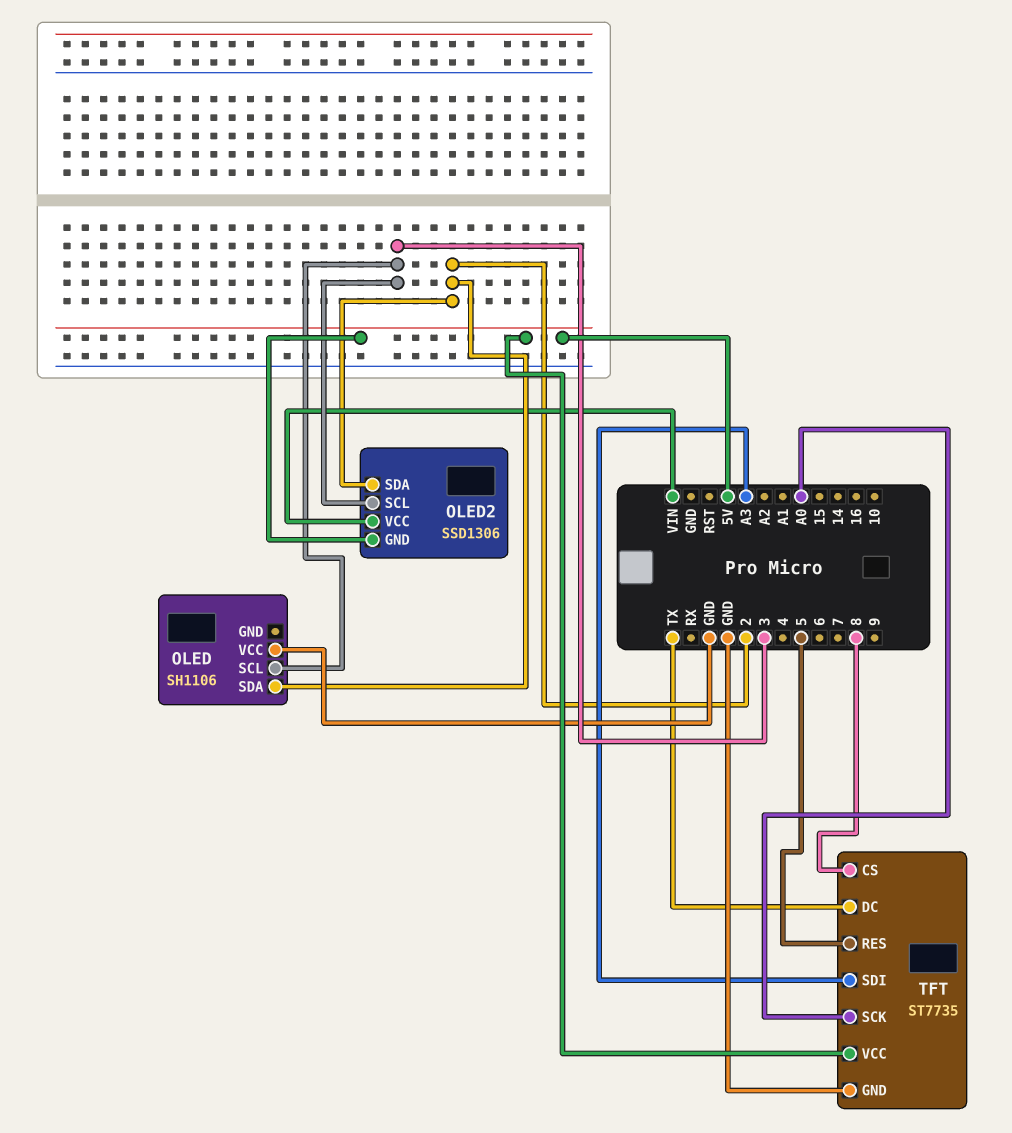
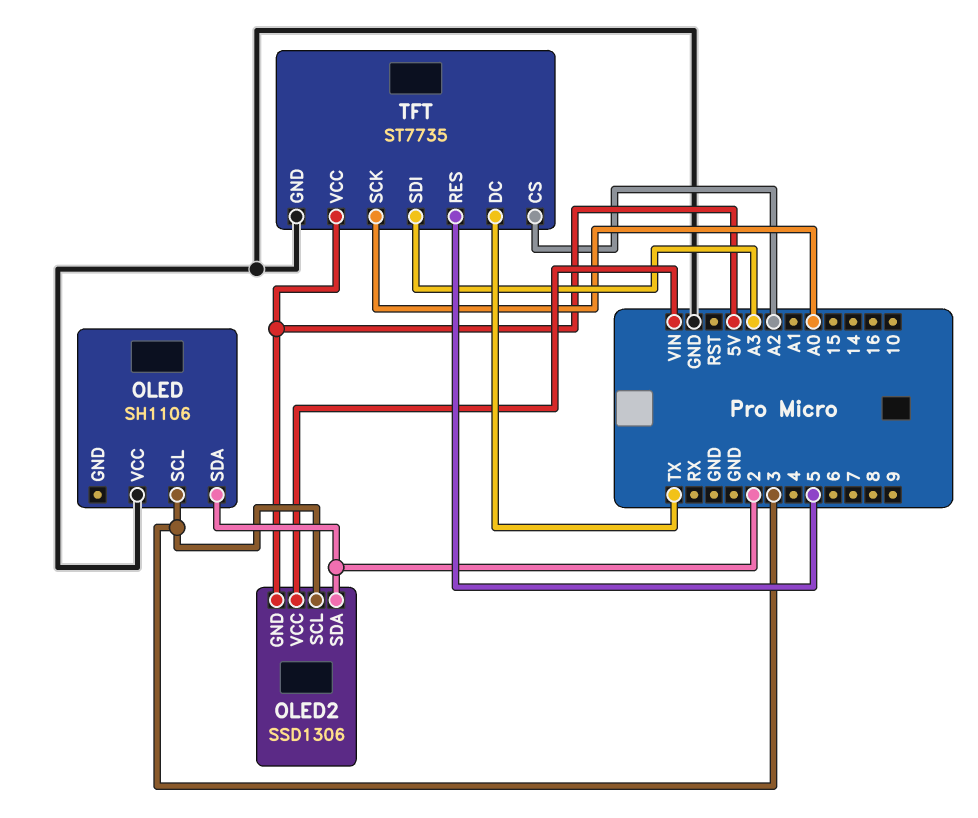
TFT pin CS: 8 -> A2

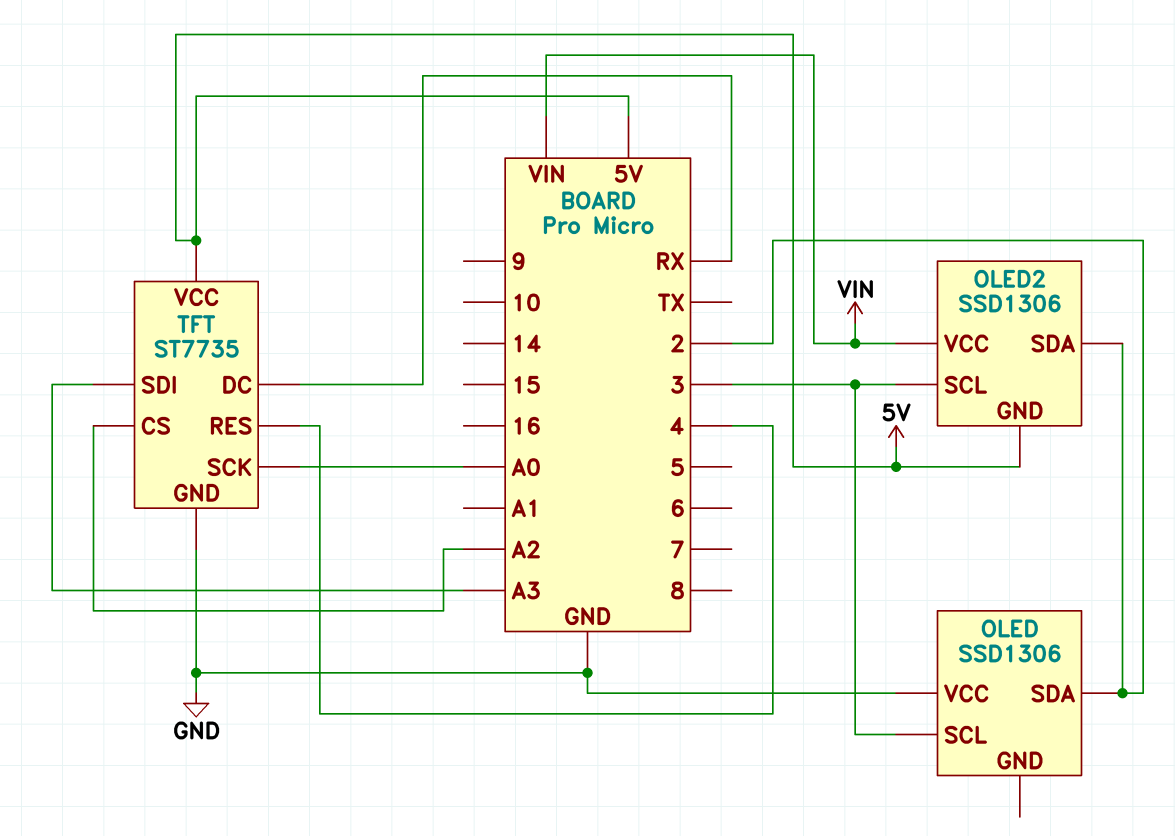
OLED: SH1106 -> SSD1306
TFT pin DC: TX -> RX
TFT pin RES: 5 -> 4

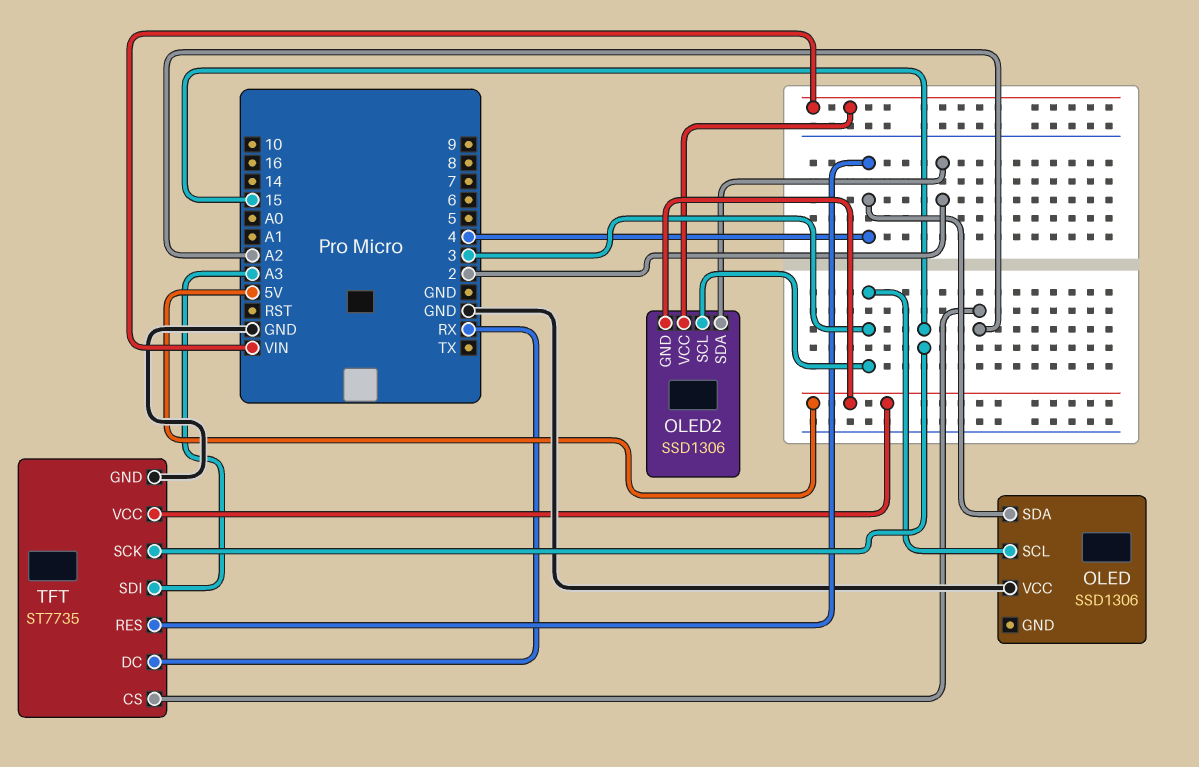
OLED pin SDA: 2 -> 4
TFT pin SCK: A0 -> 15

